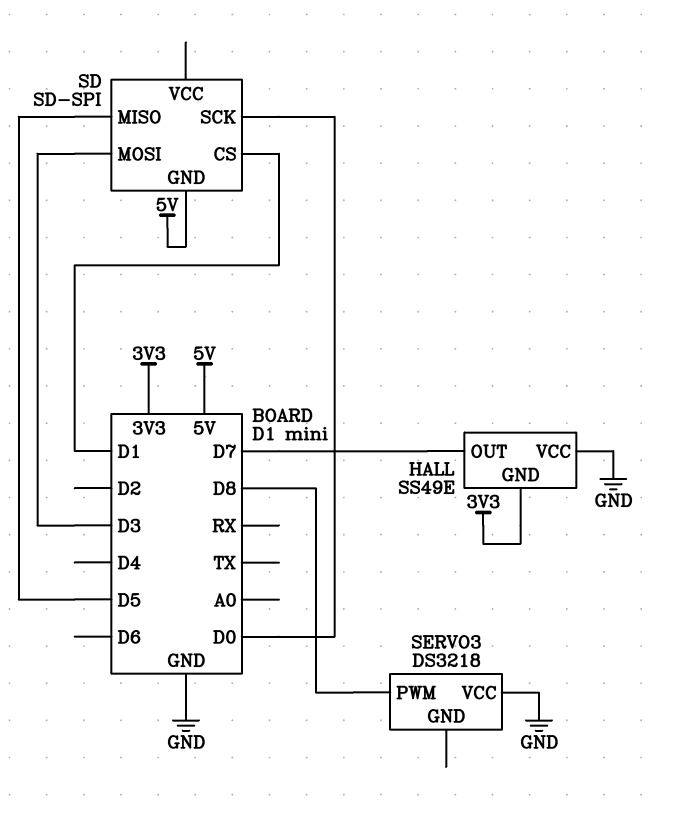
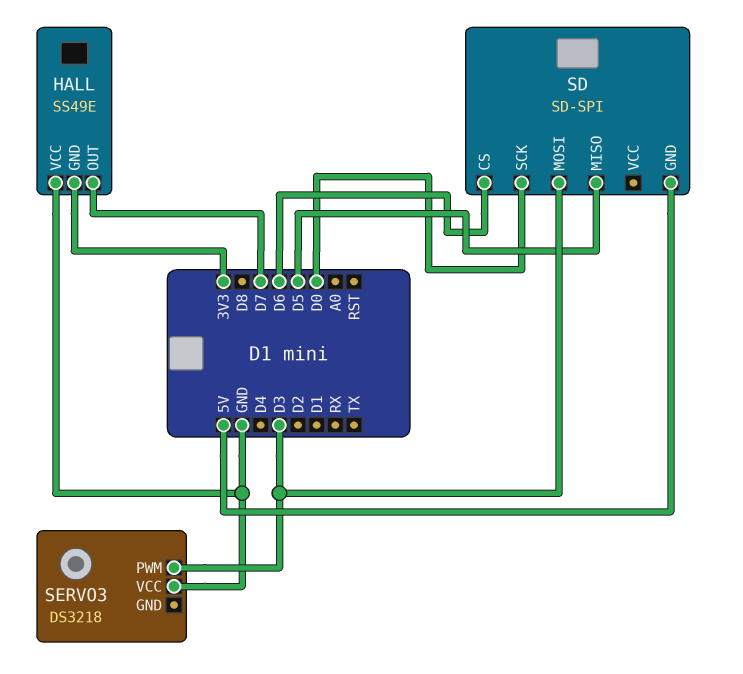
SD pin CS: D1 -> D6
SERVO3 pin PWM: D8 -> D3

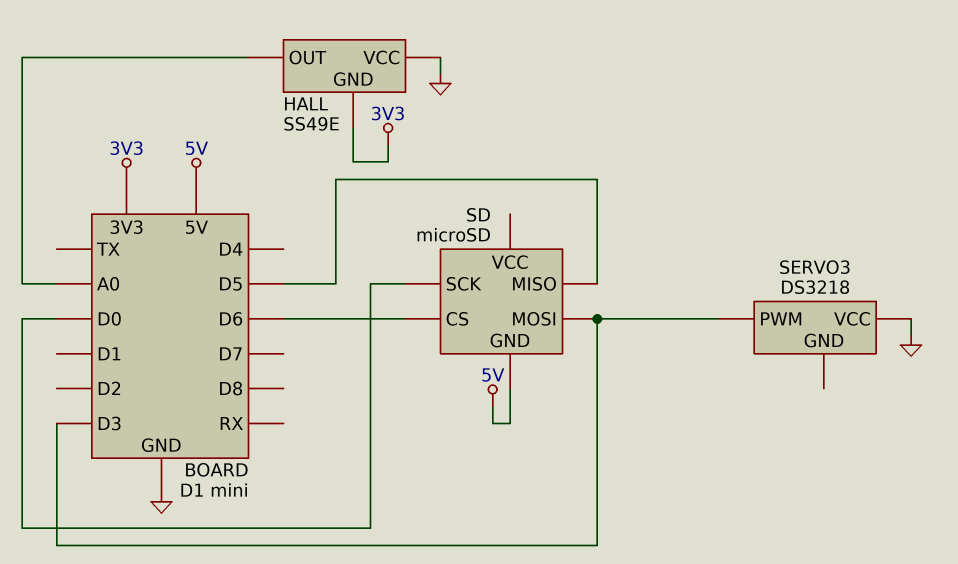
HALL pin OUT: D7 -> A0
SD: SD-SPI -> microSD

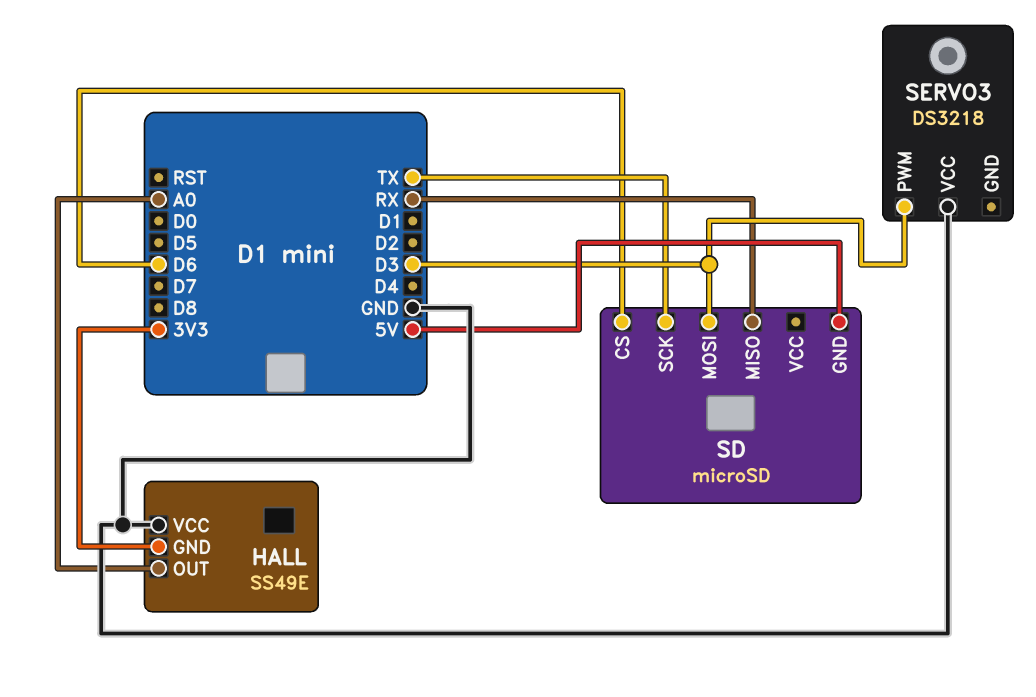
SD pin MISO: D5 -> RX
SD pin SCK: D0 -> TX

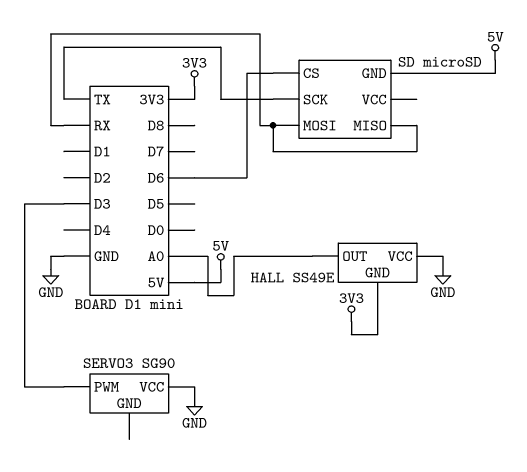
SD pin MOSI: D3 -> RX
SERVO3: DS3218 -> SG90

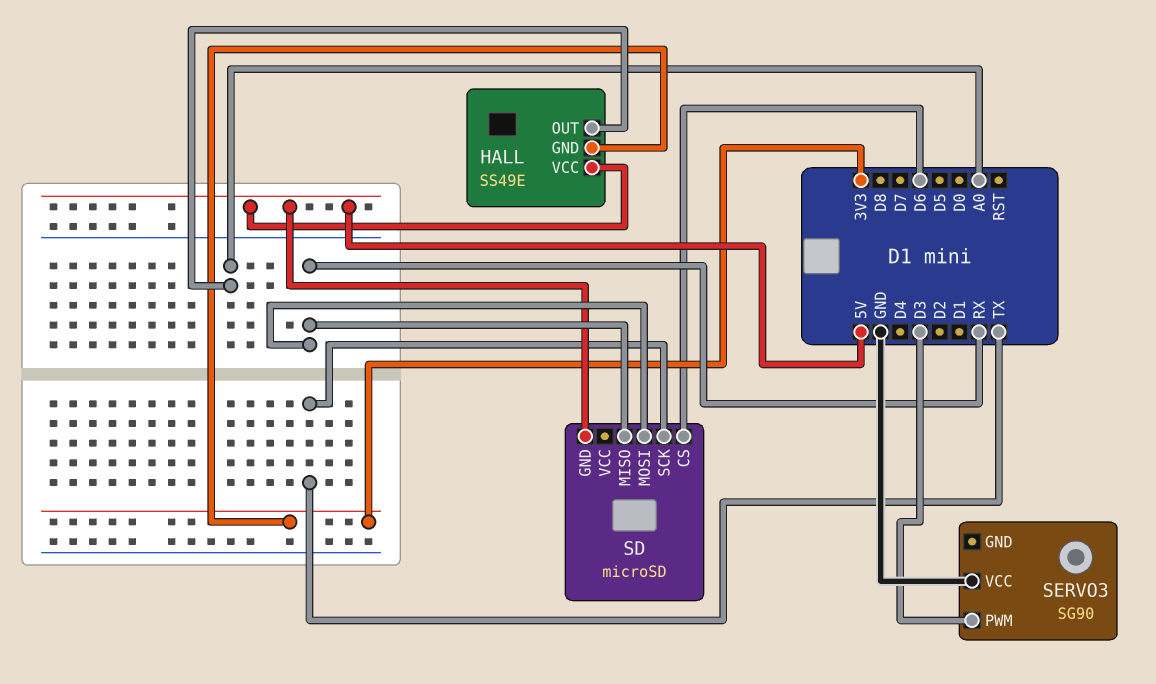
HALL pin VCC: GND -> 5V

